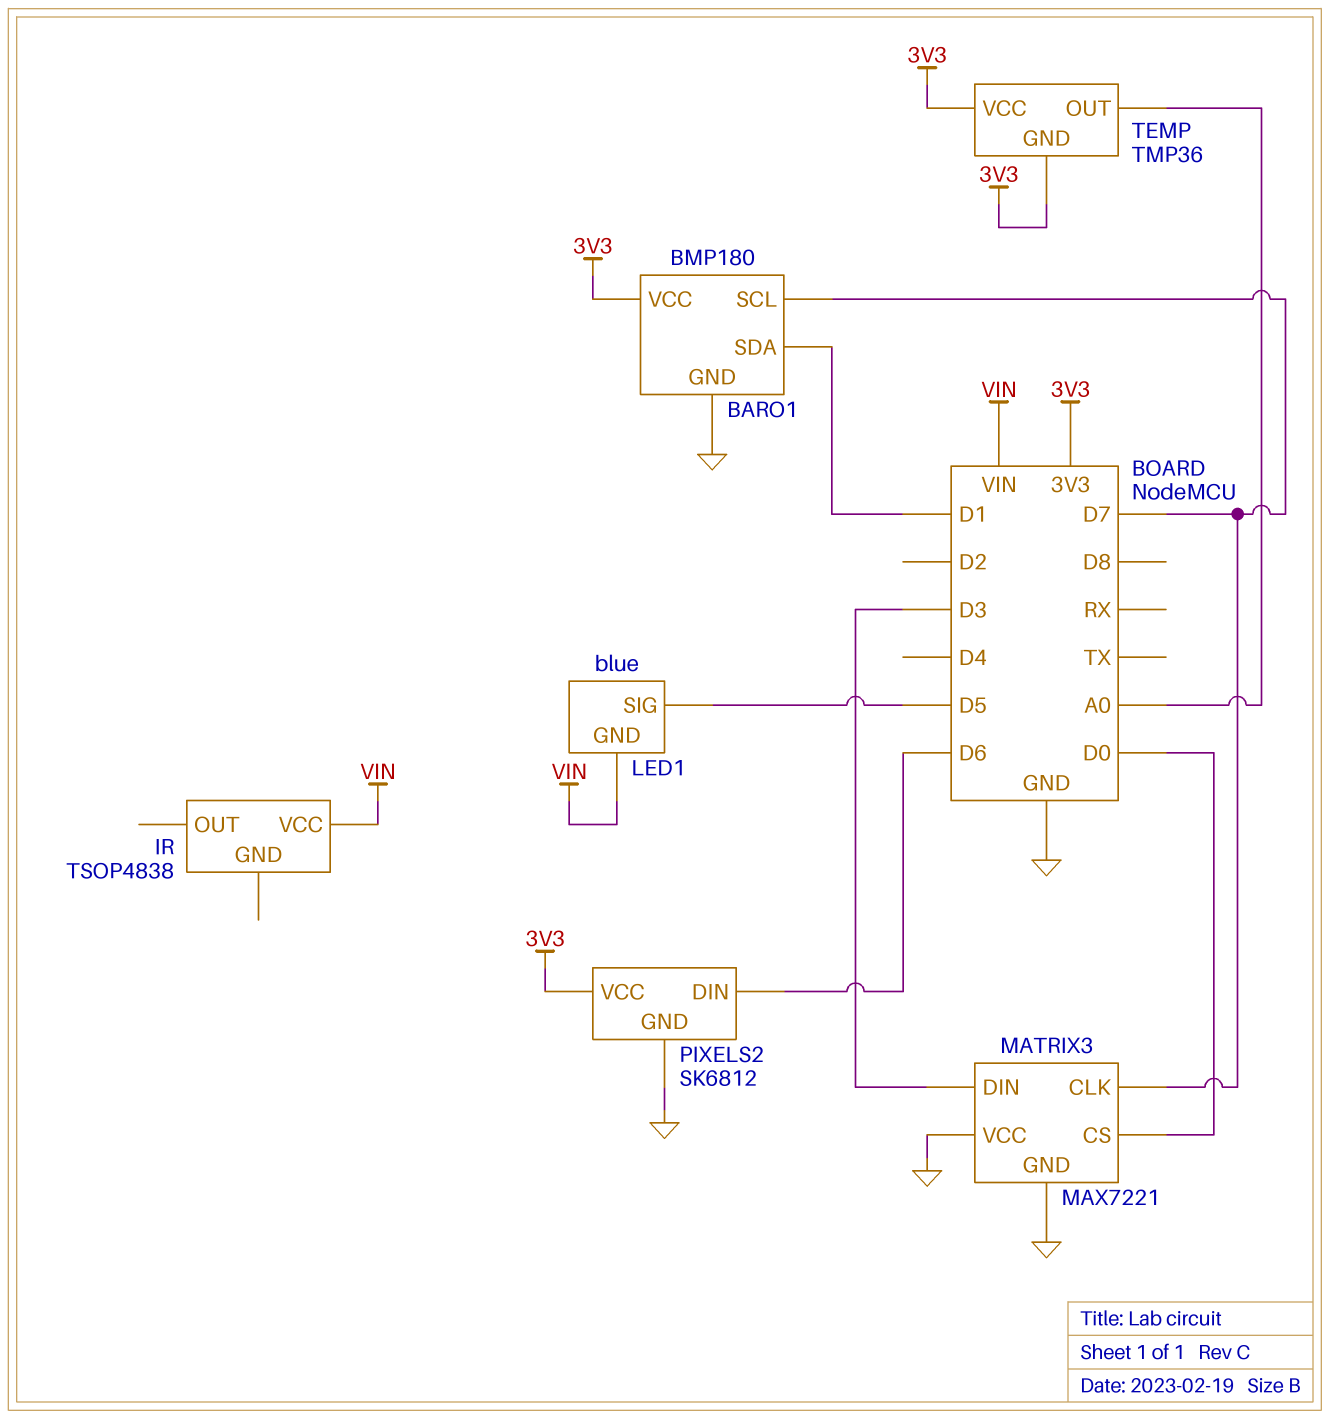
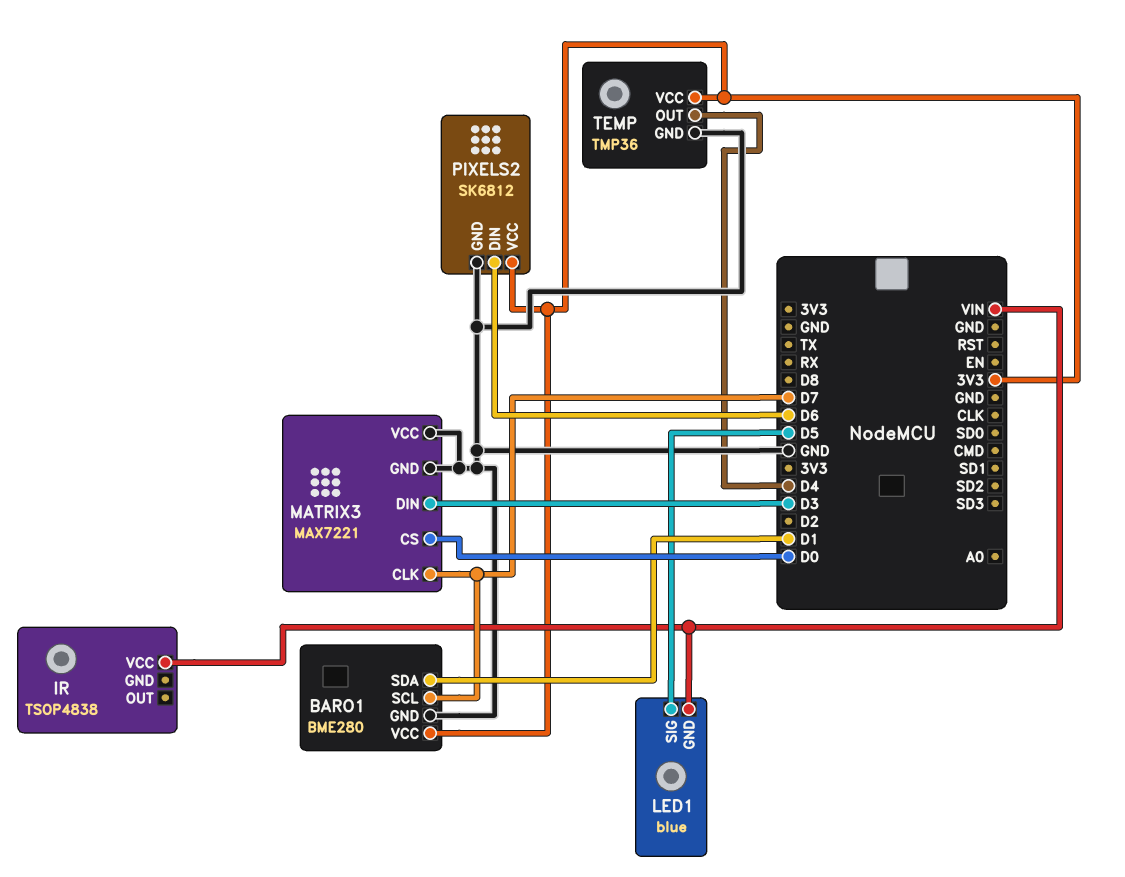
BARO1: BMP180 -> BME280
TEMP pin GND: 3V3 -> GND
TEMP pin OUT: A0 -> D4

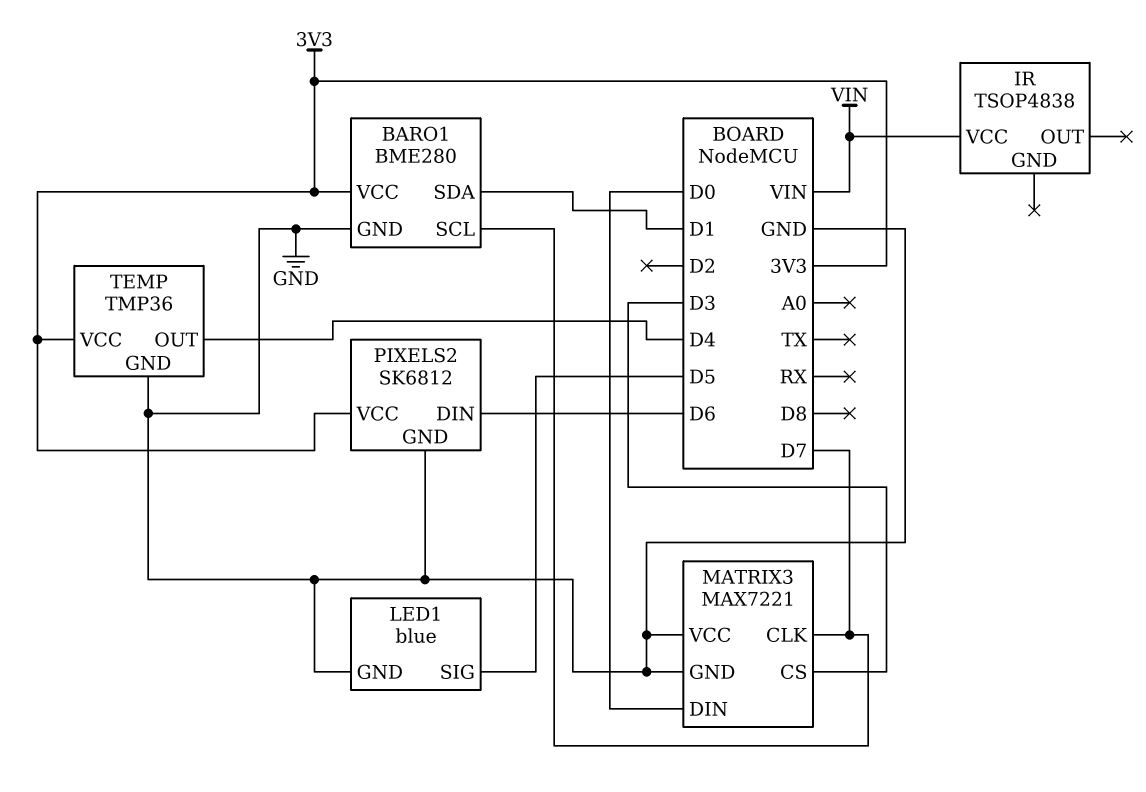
LED1 pin GND: VIN -> GND
MATRIX3 pin CS: D0 -> D3
MATRIX3 pin DIN: D3 -> D0

